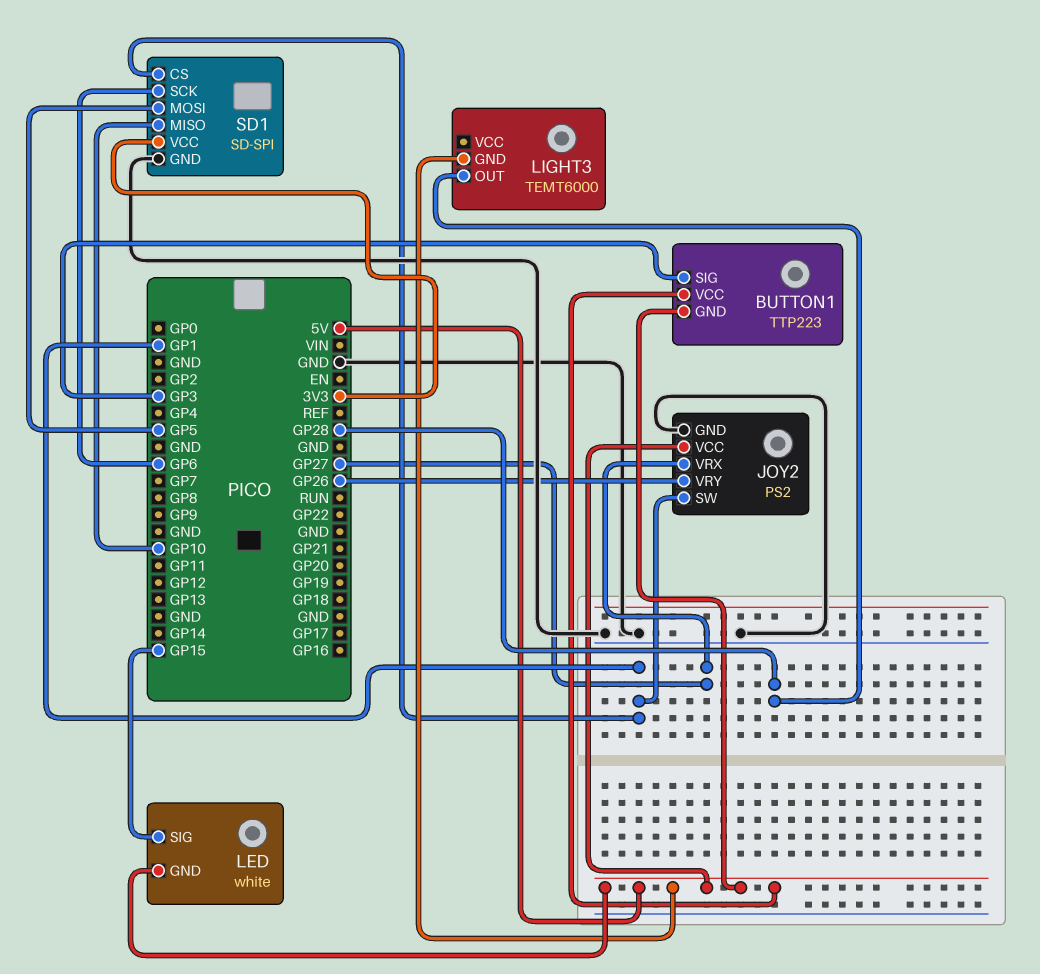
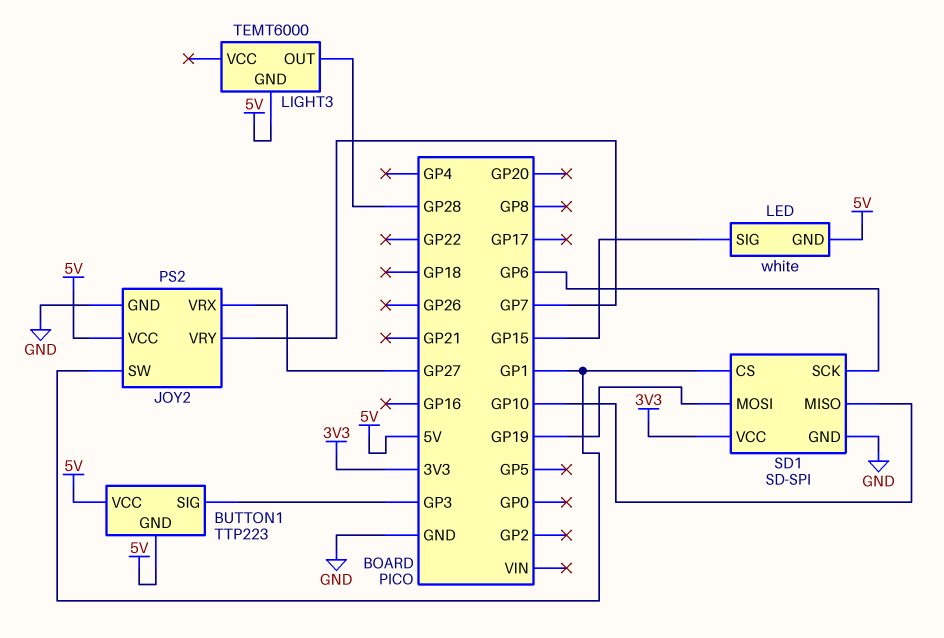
JOY2 pin VRY: GP26 -> GP7
SD1 pin MOSI: GP5 -> GP19

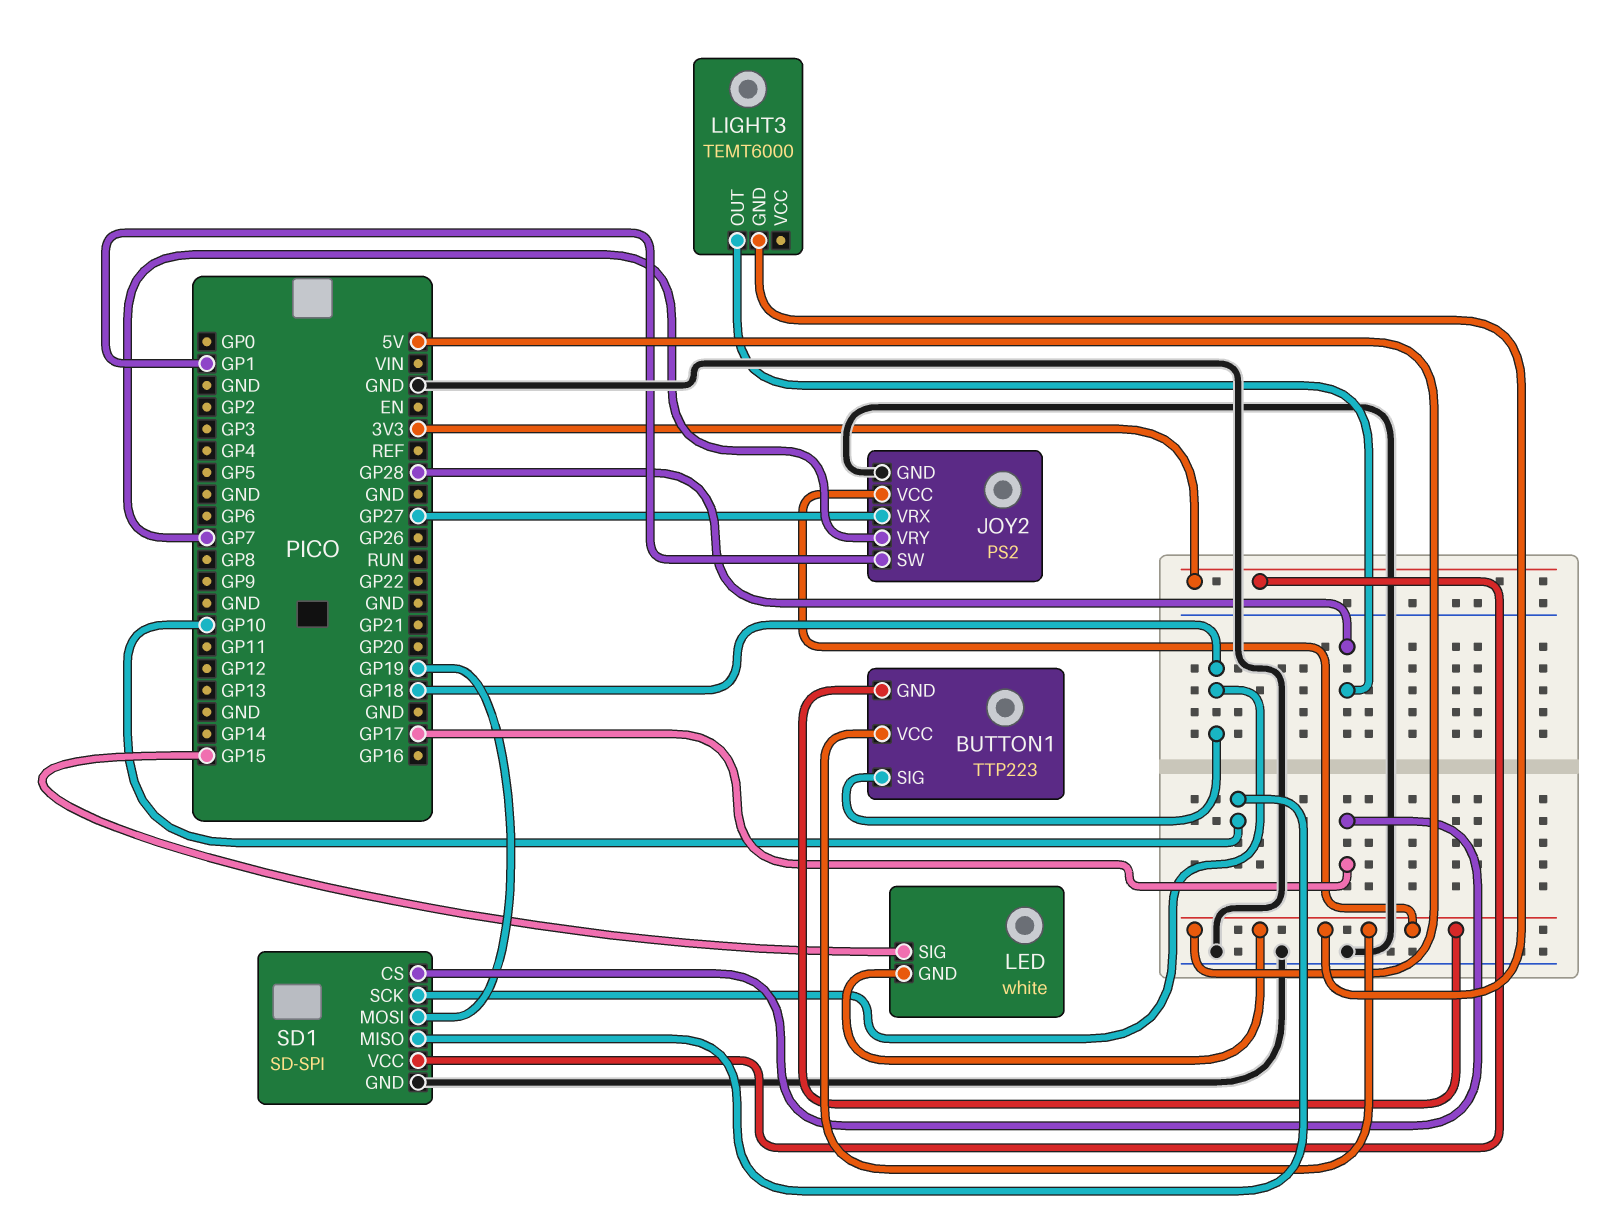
BUTTON1 pin SIG: GP3 -> GP18
SD1 pin CS: GP1 -> GP17
SD1 pin SCK: GP6 -> GP18

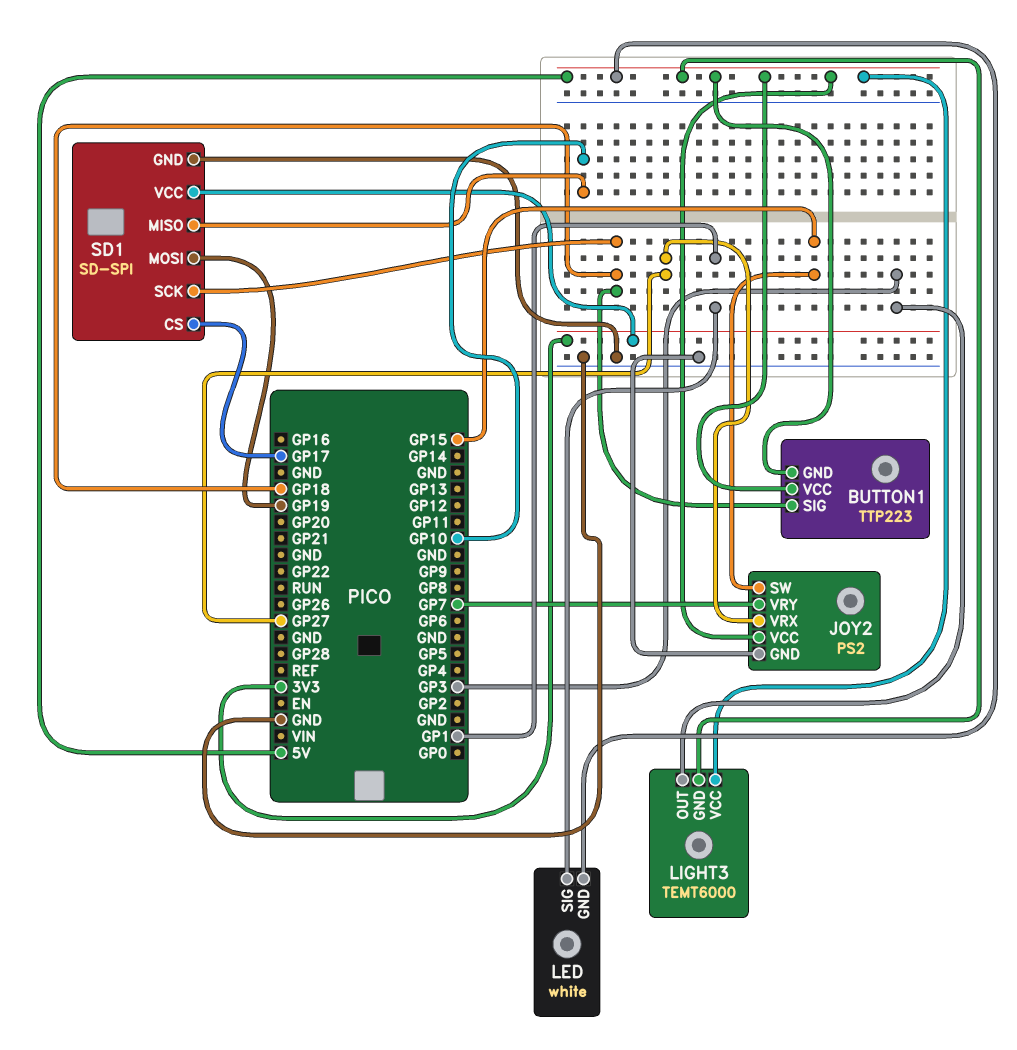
JOY2 pin SW: GP1 -> GP15
LED pin SIG: GP15 -> GP1
LIGHT3 pin OUT: GP28 -> GP3
LIGHT3 pin VCC: none -> 5V

